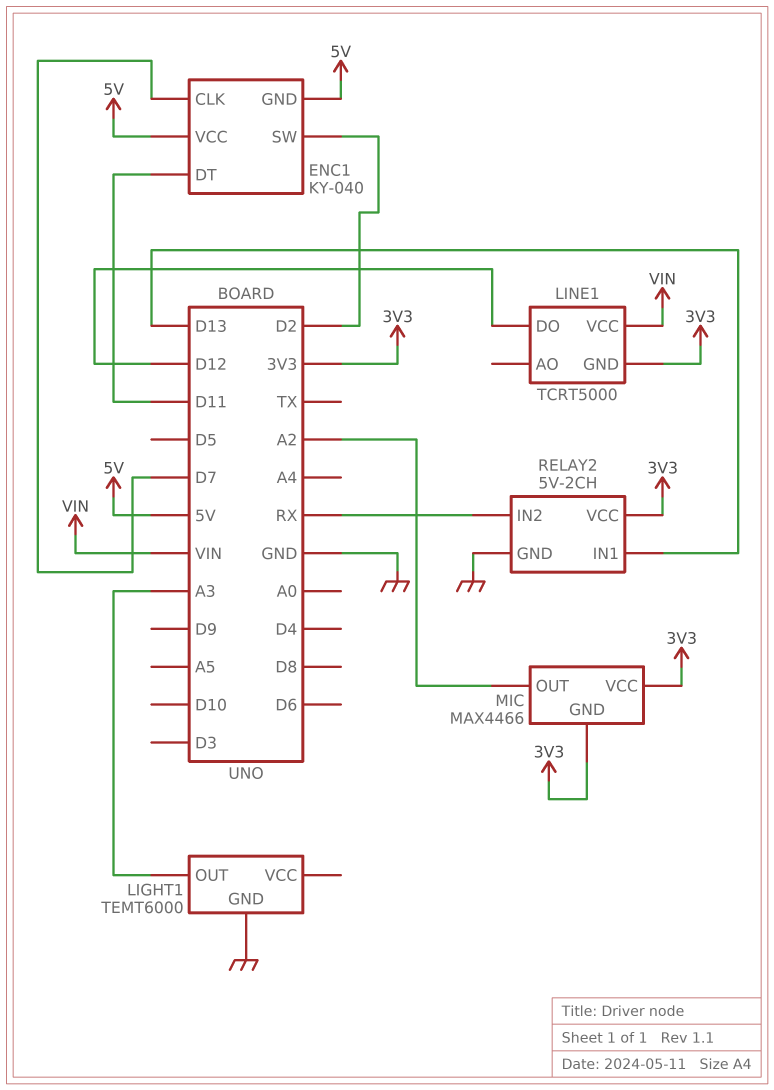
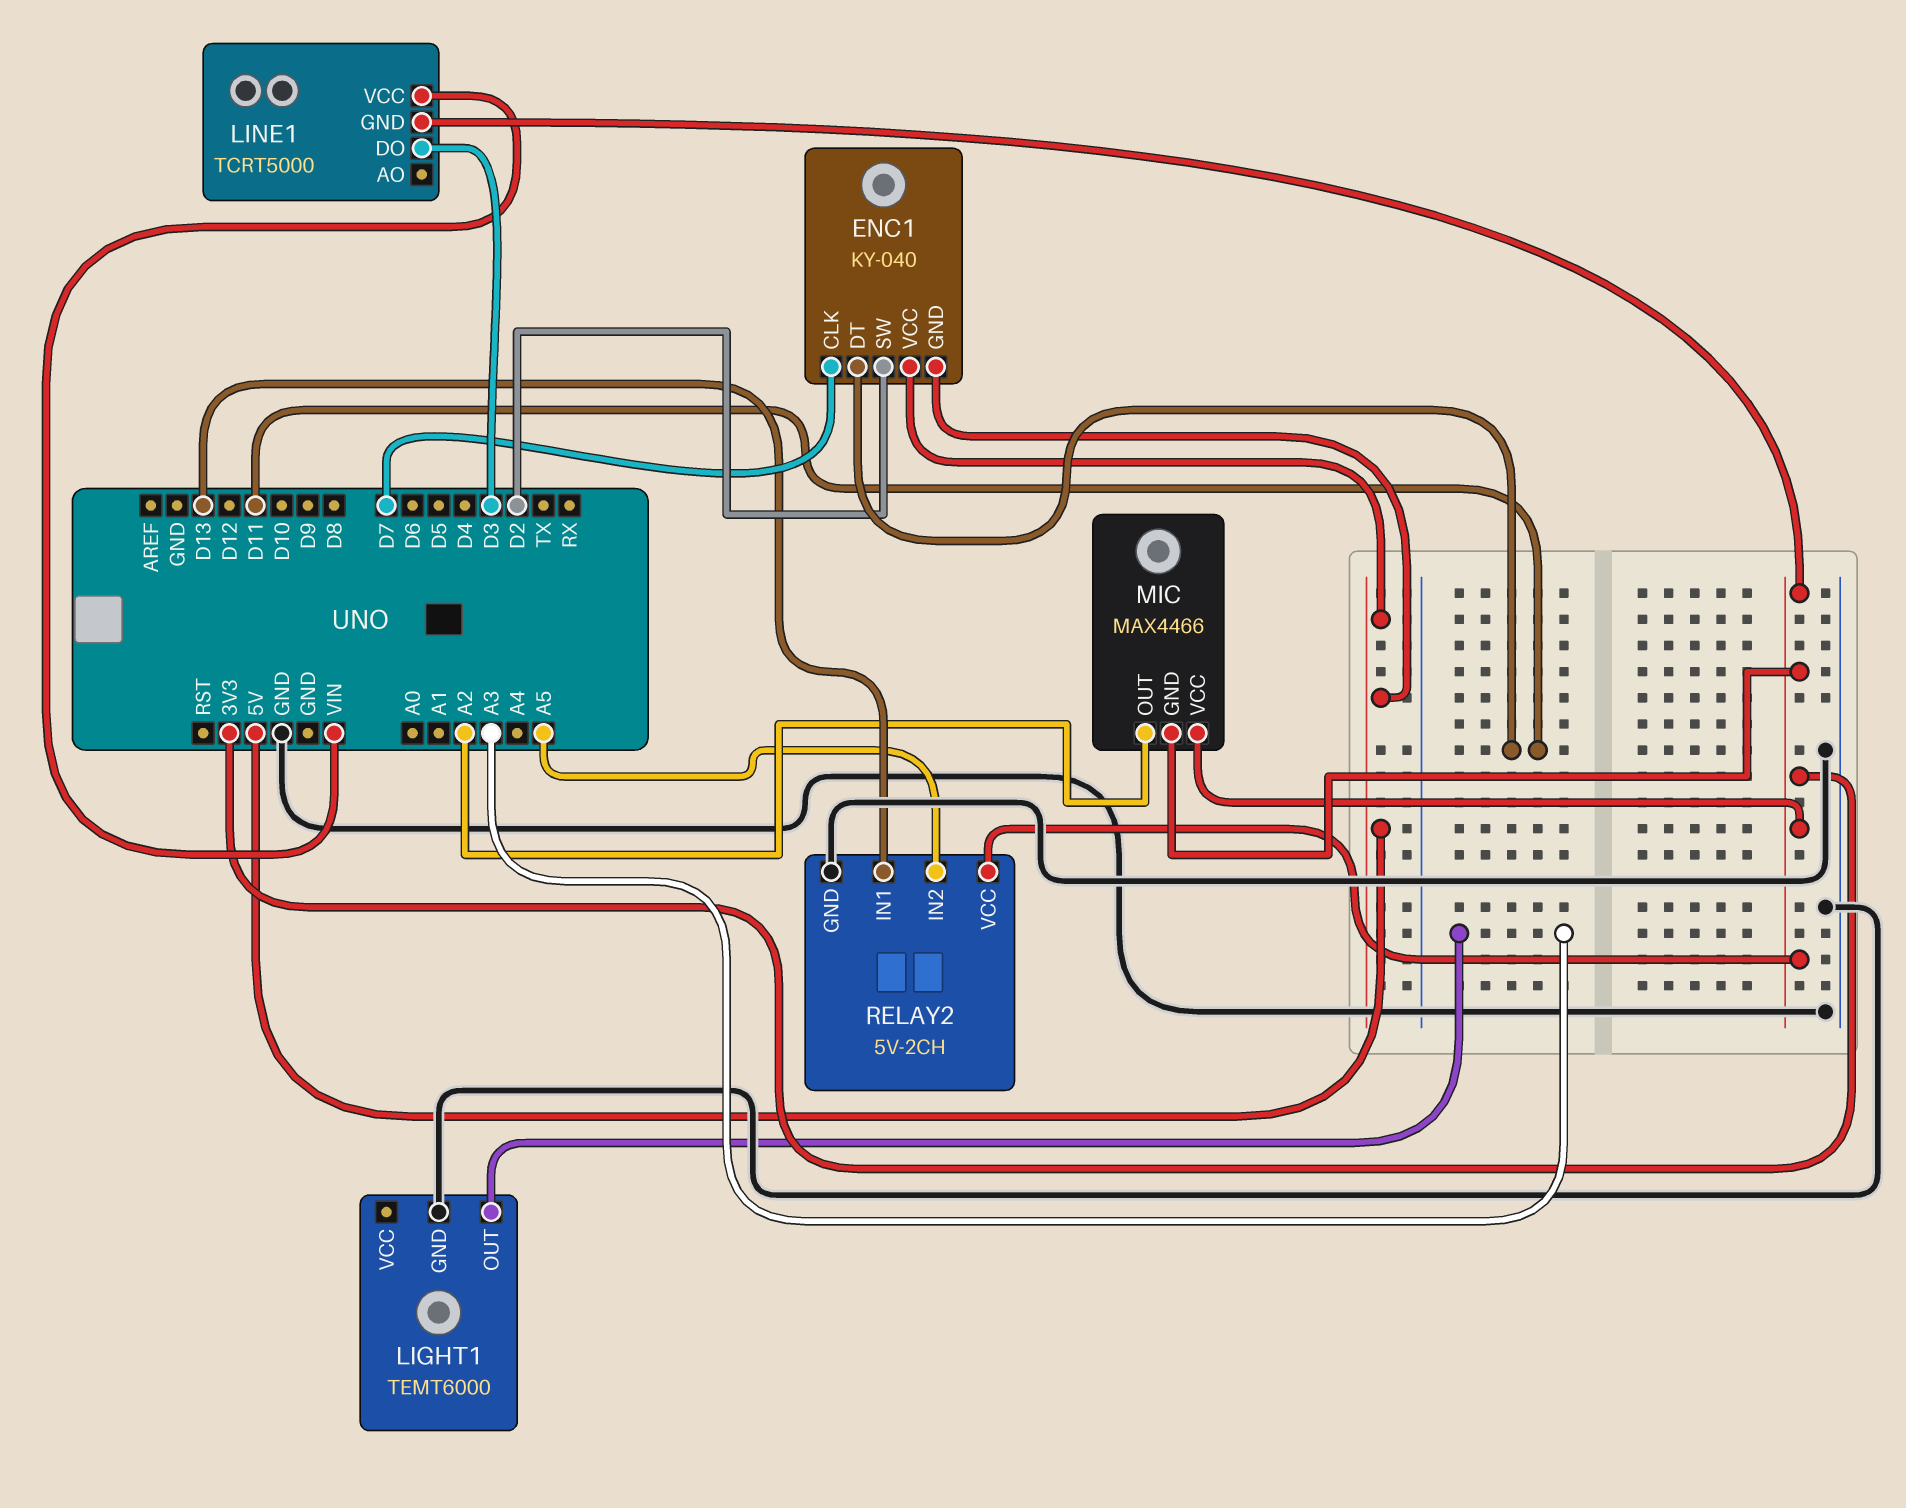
LINE1 pin DO: D12 -> D3
RELAY2 pin IN2: RX -> A5

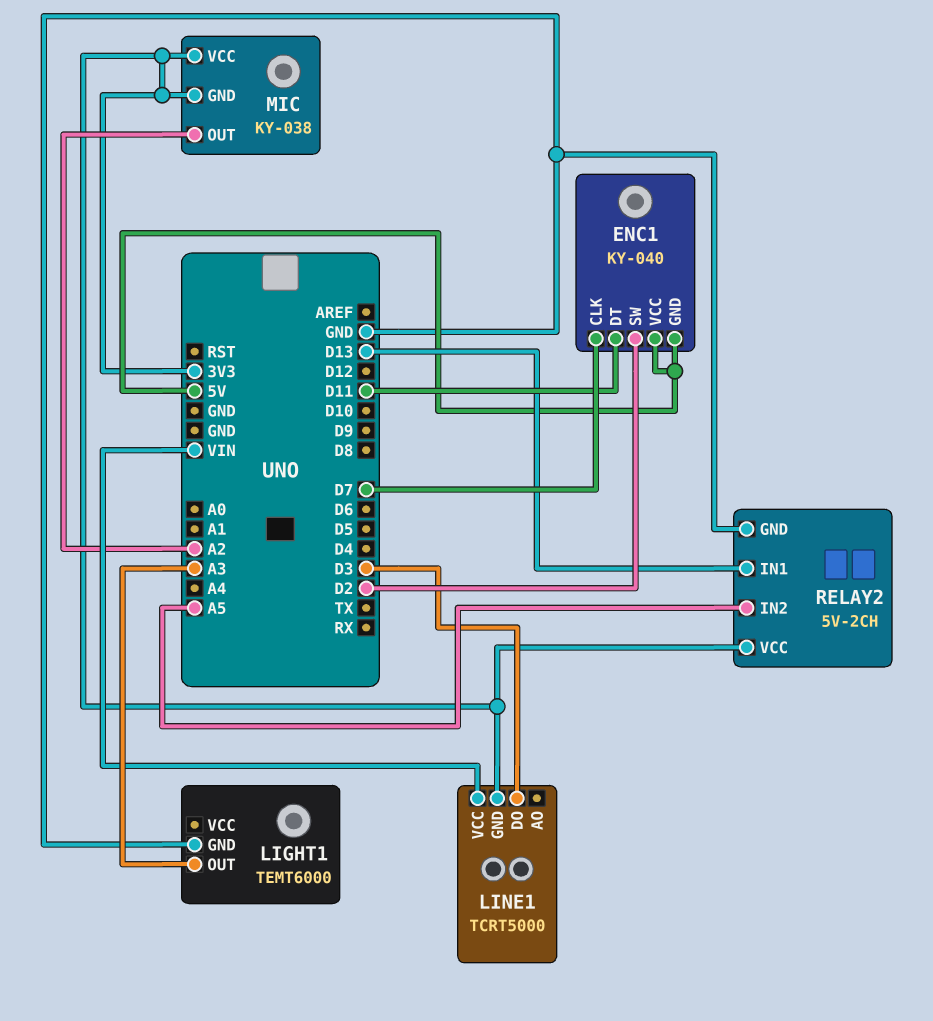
MIC: MAX4466 -> KY-038

